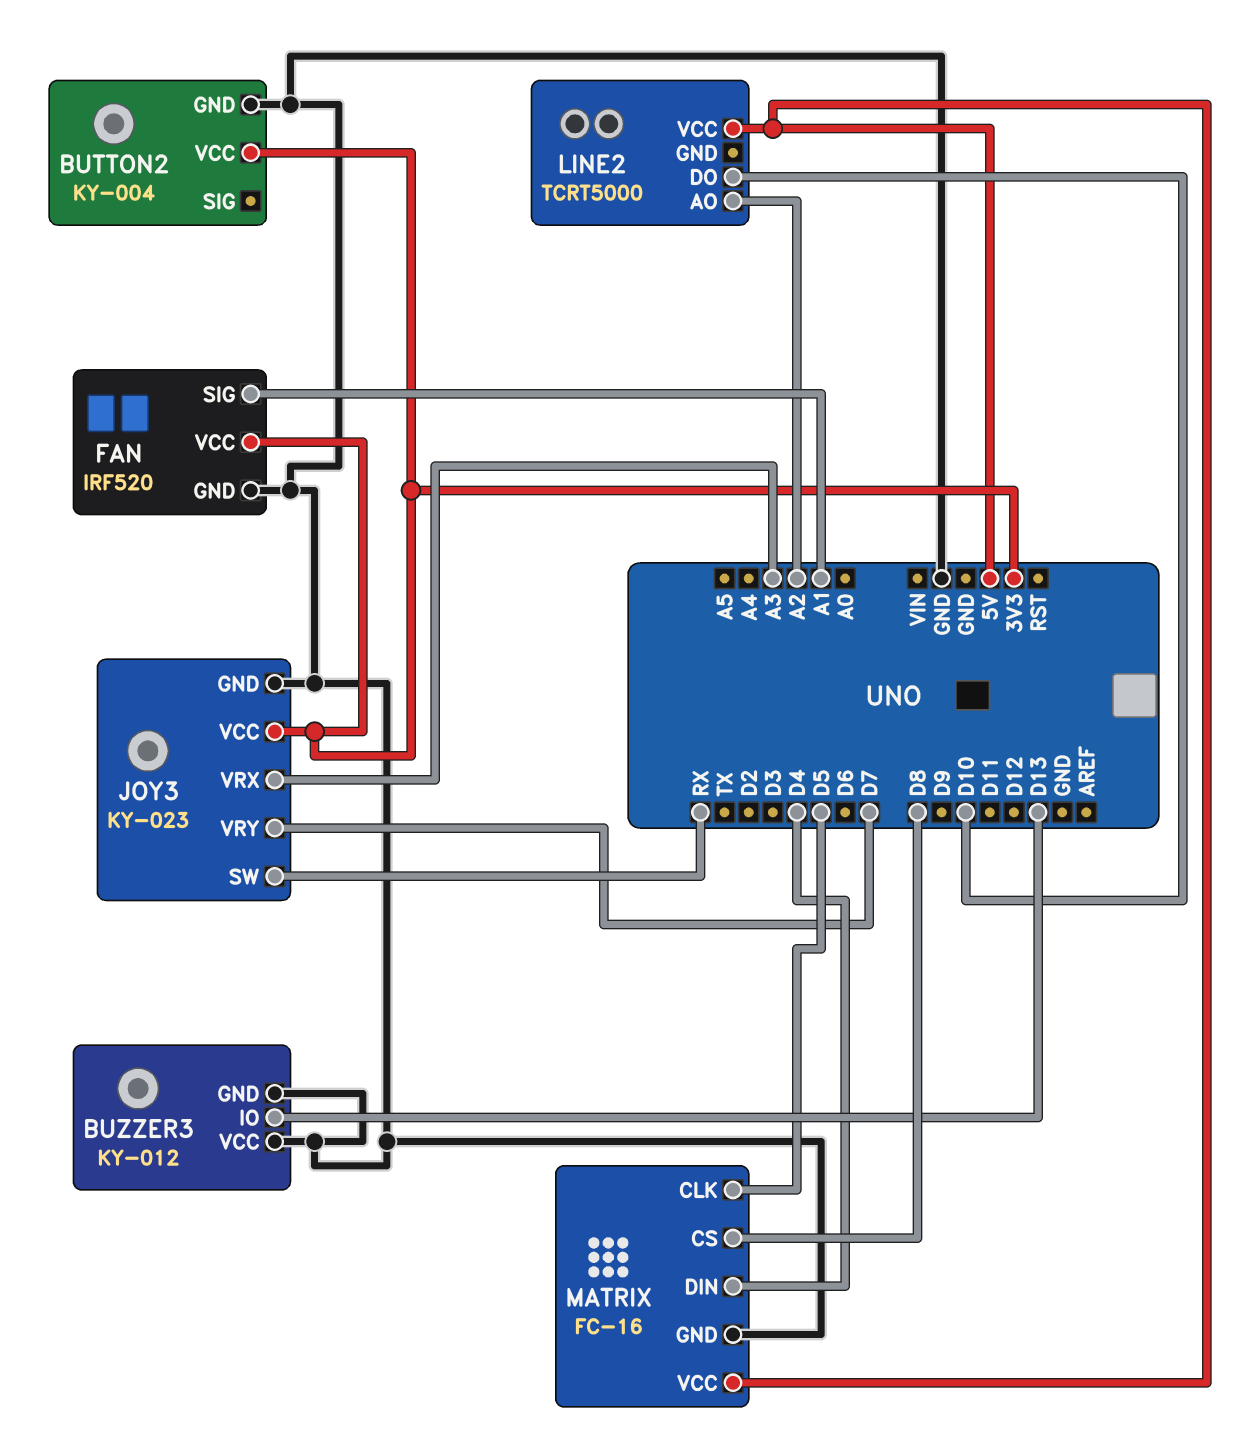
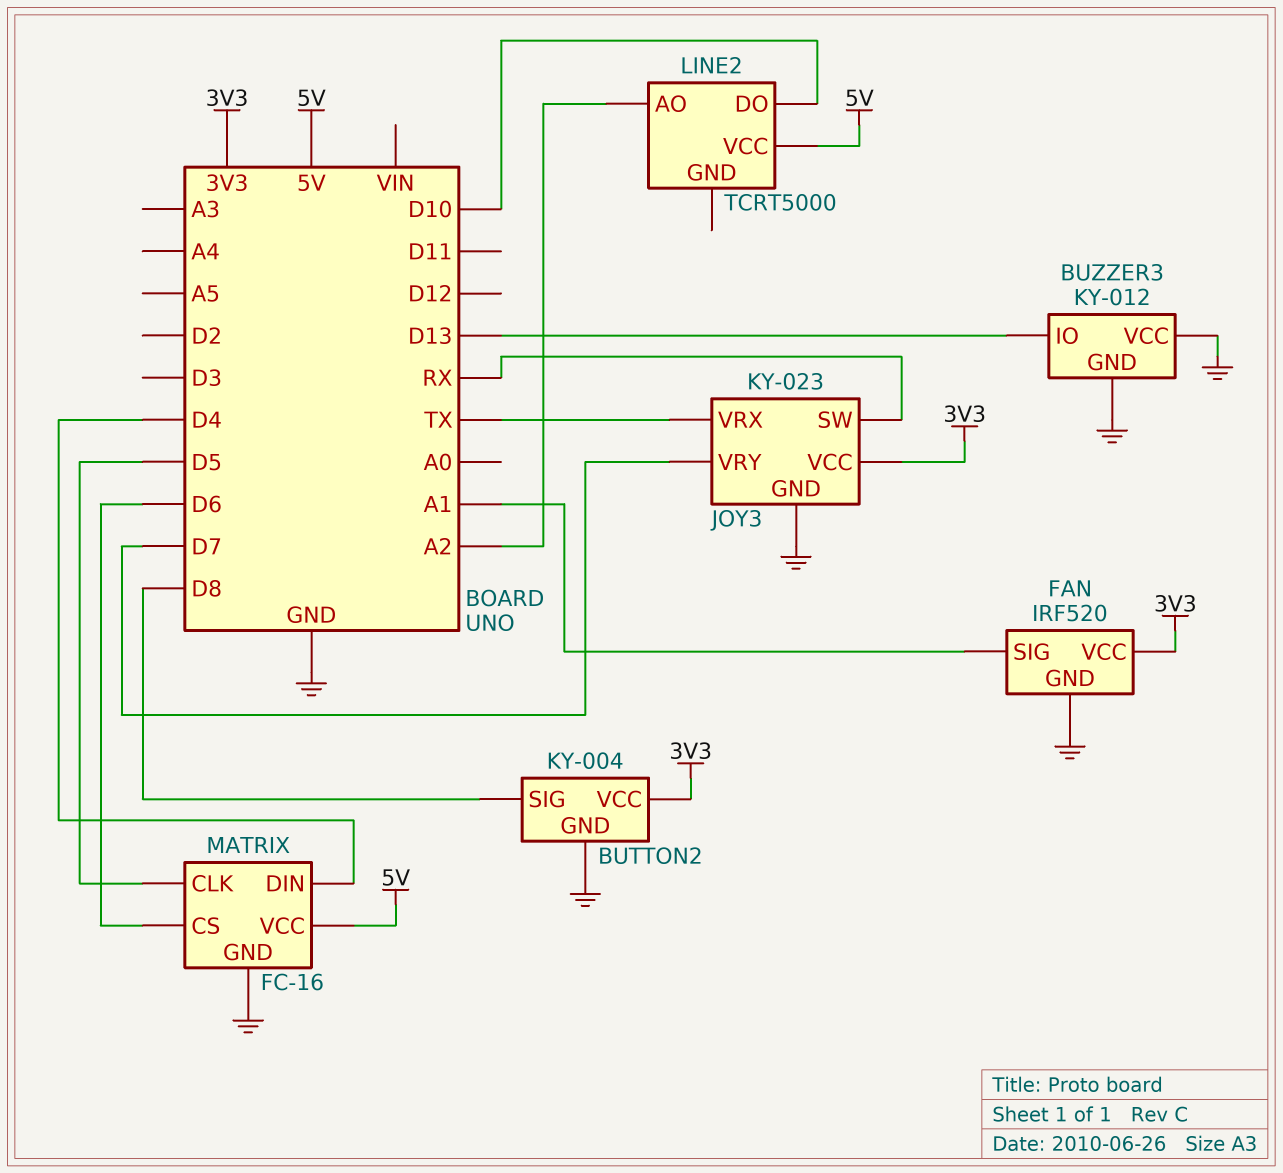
BUTTON2 pin SIG: none -> D8
JOY3 pin VRX: A3 -> TX
MATRIX pin CS: D8 -> D6

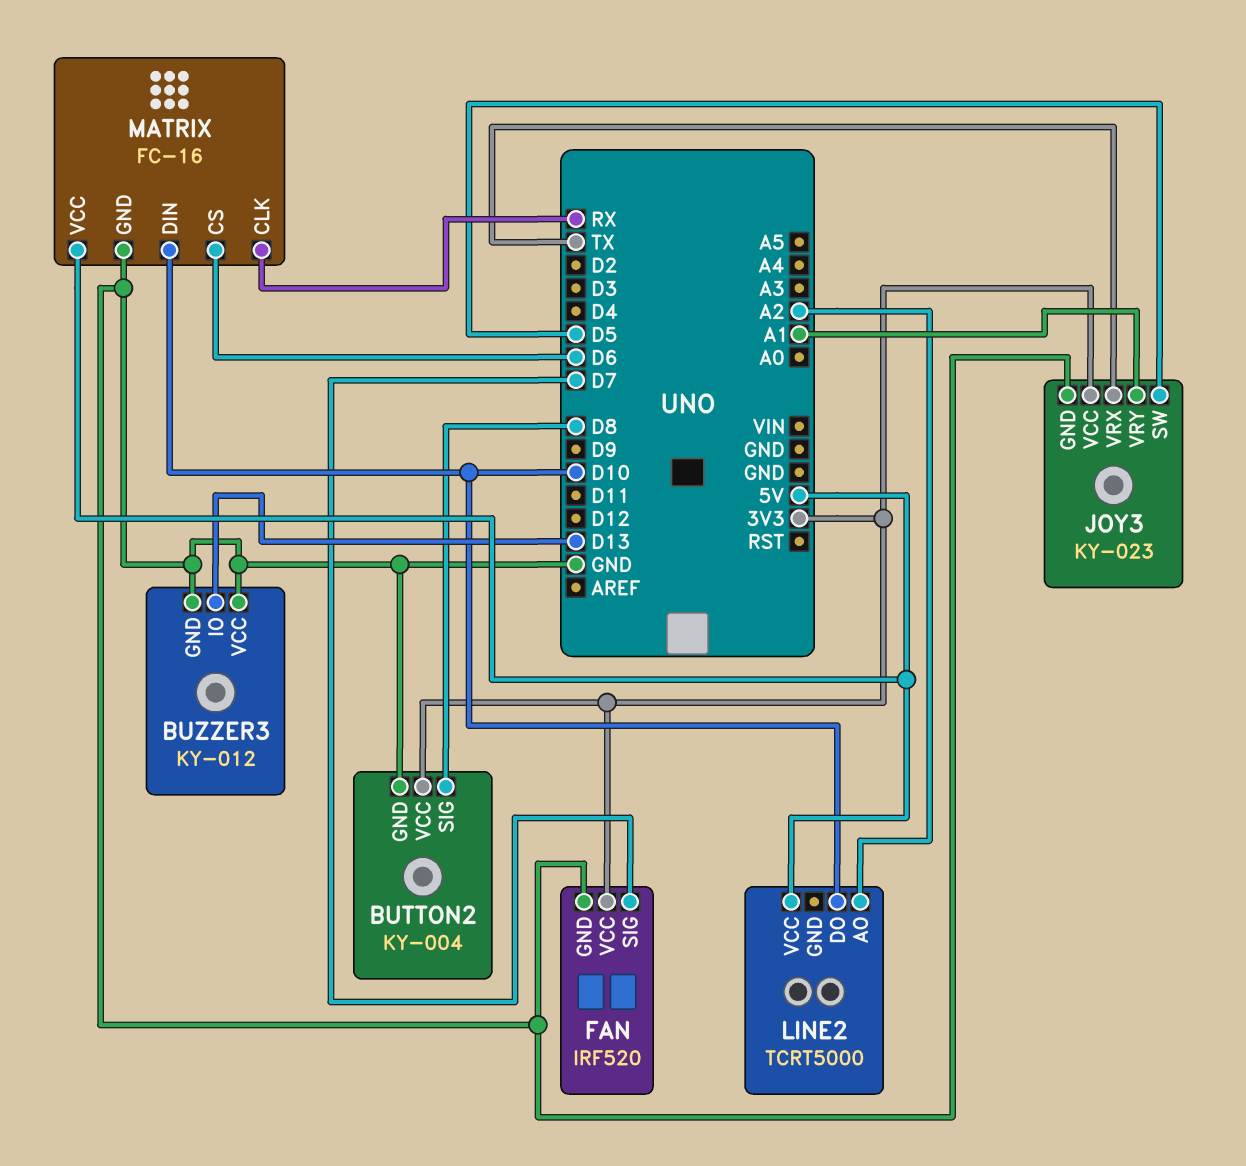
FAN pin SIG: A1 -> D7
JOY3 pin SW: RX -> D5
JOY3 pin VRY: D7 -> A1
MATRIX pin CLK: D5 -> RX
MATRIX pin DIN: D4 -> D10

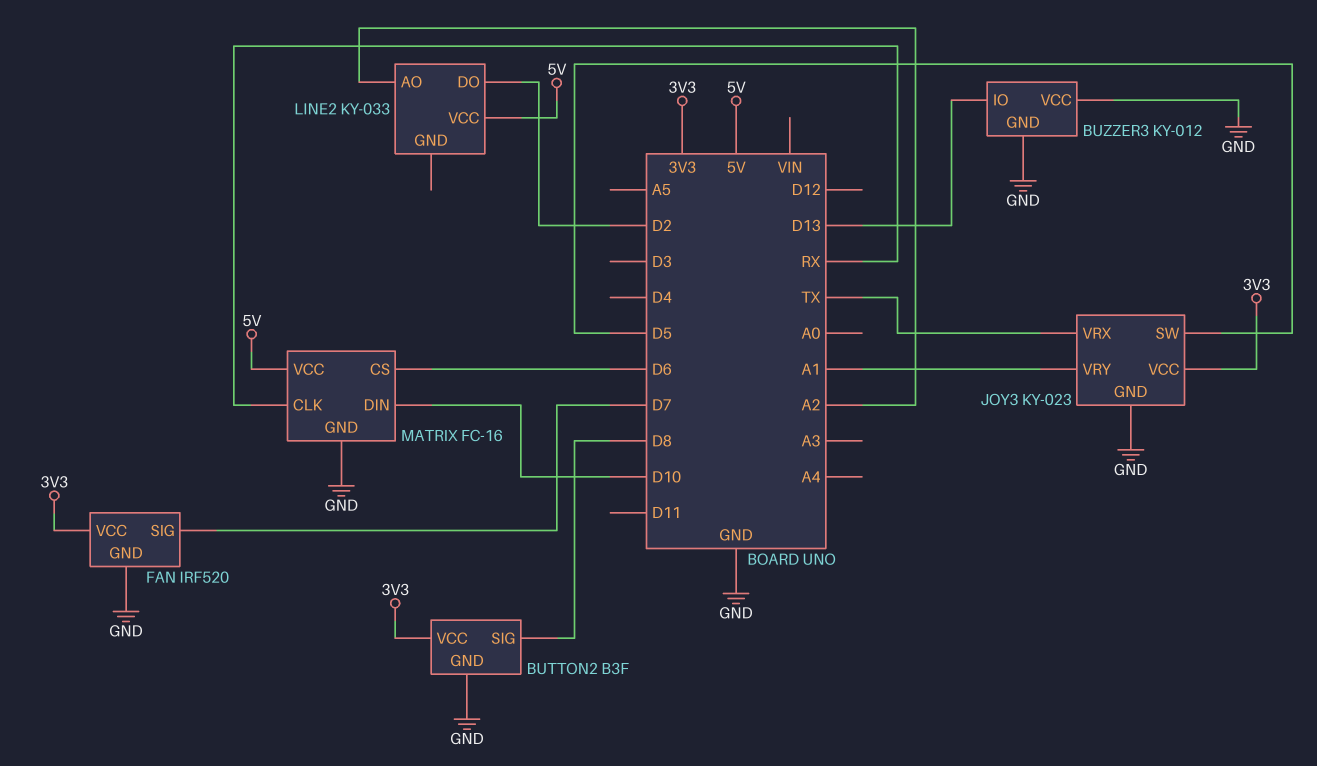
BUTTON2: KY-004 -> B3F
LINE2: TCRT5000 -> KY-033
LINE2 pin DO: D10 -> D2

